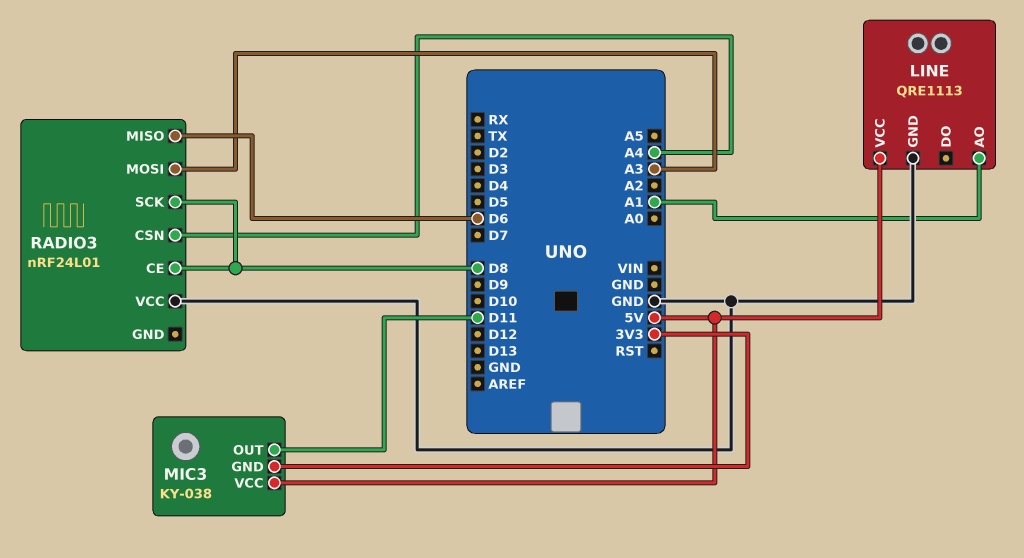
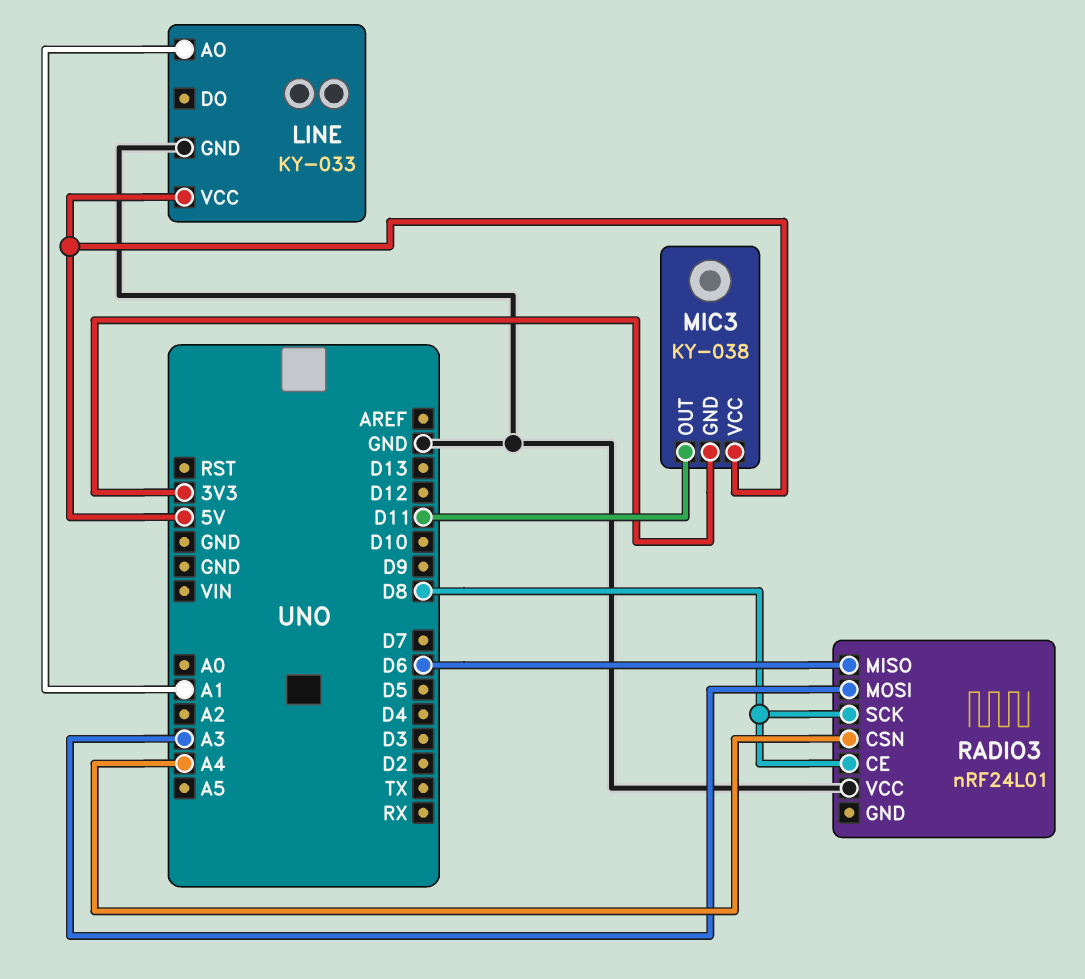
LINE: QRE1113 -> KY-033

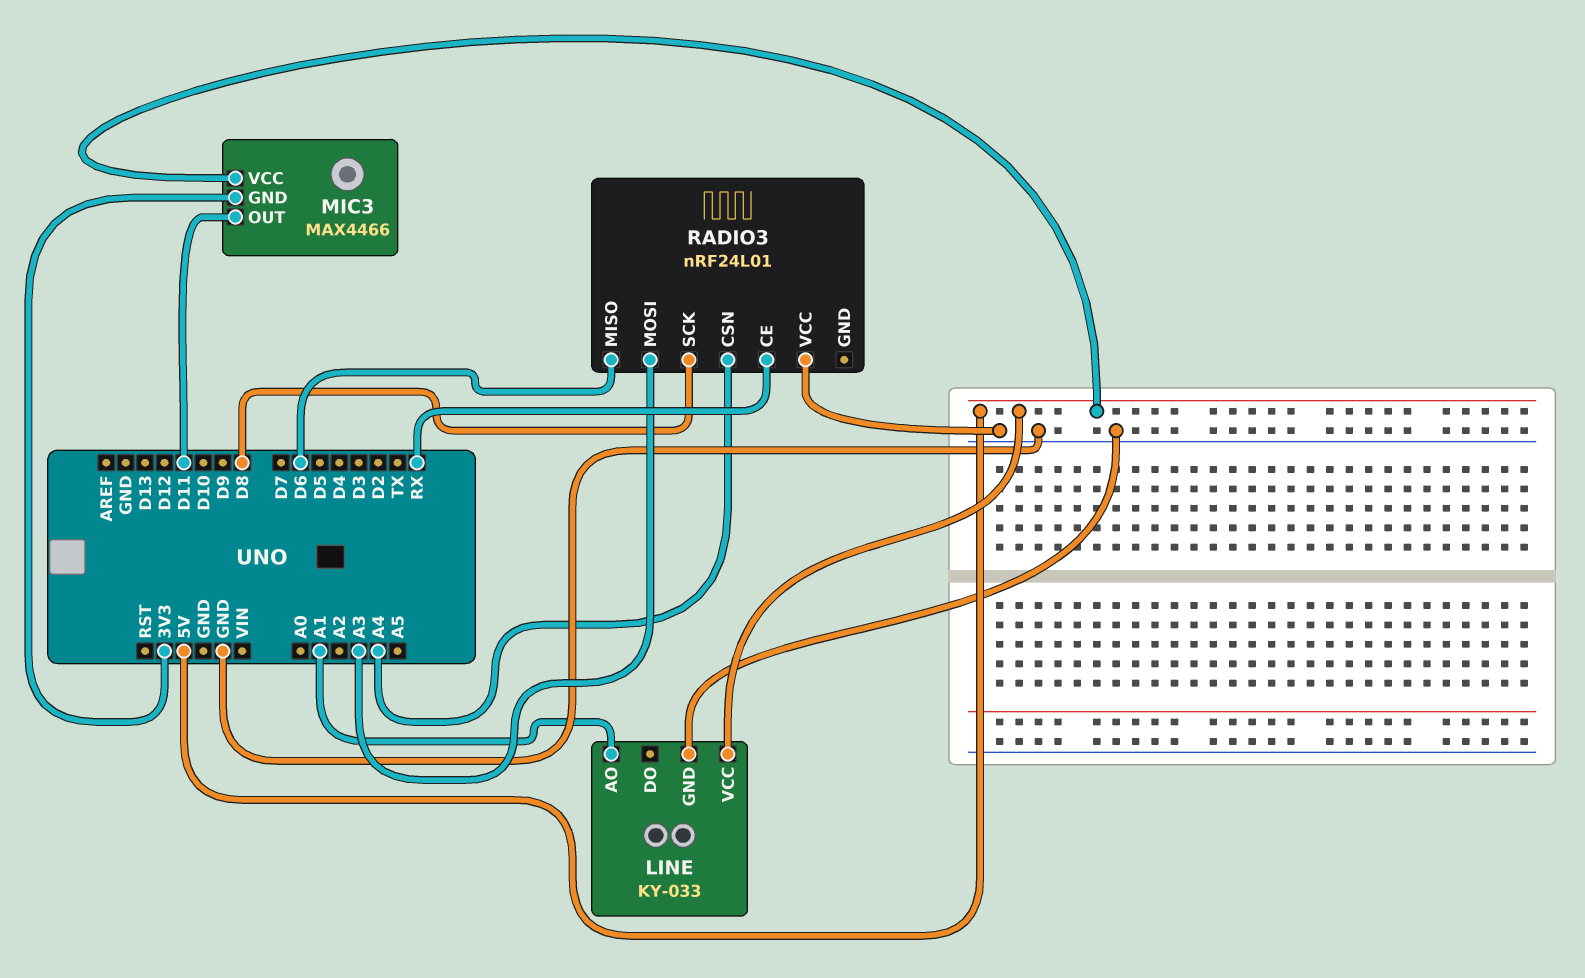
MIC3: KY-038 -> MAX4466
RADIO3 pin CE: D8 -> RX

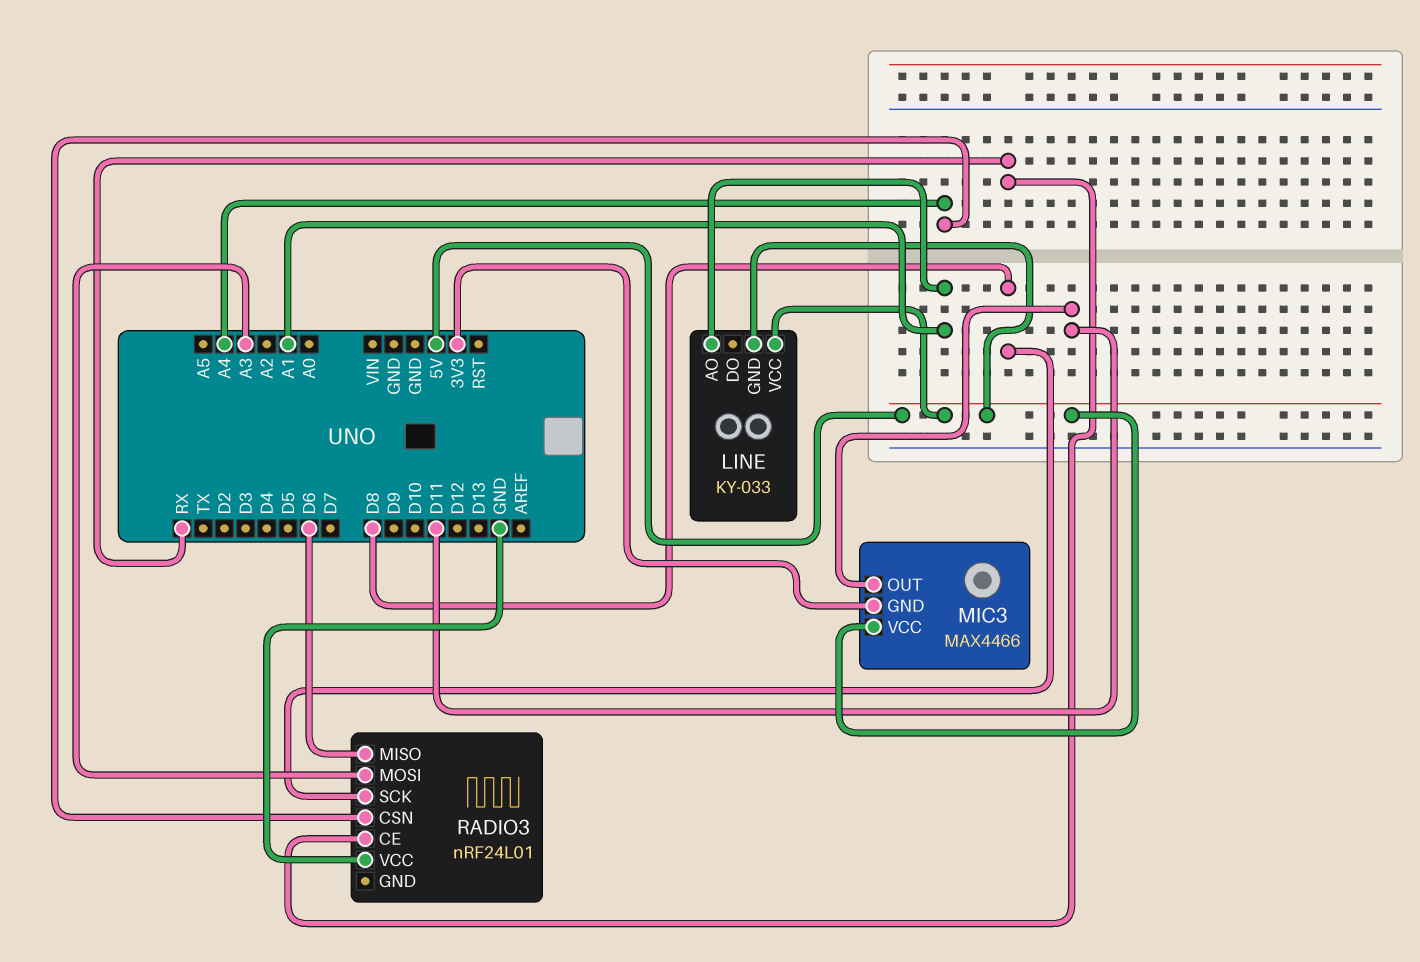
LINE pin GND: GND -> 5V

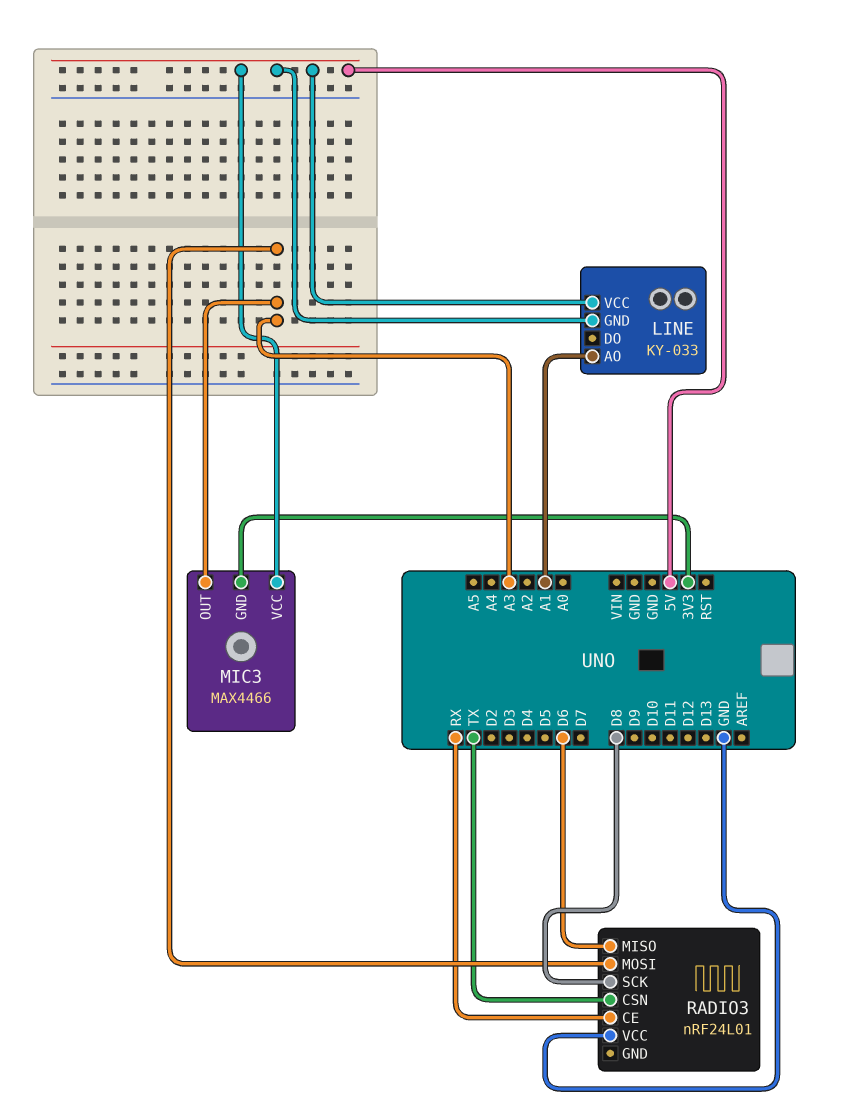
MIC3 pin OUT: D11 -> A3
RADIO3 pin CSN: A4 -> TX

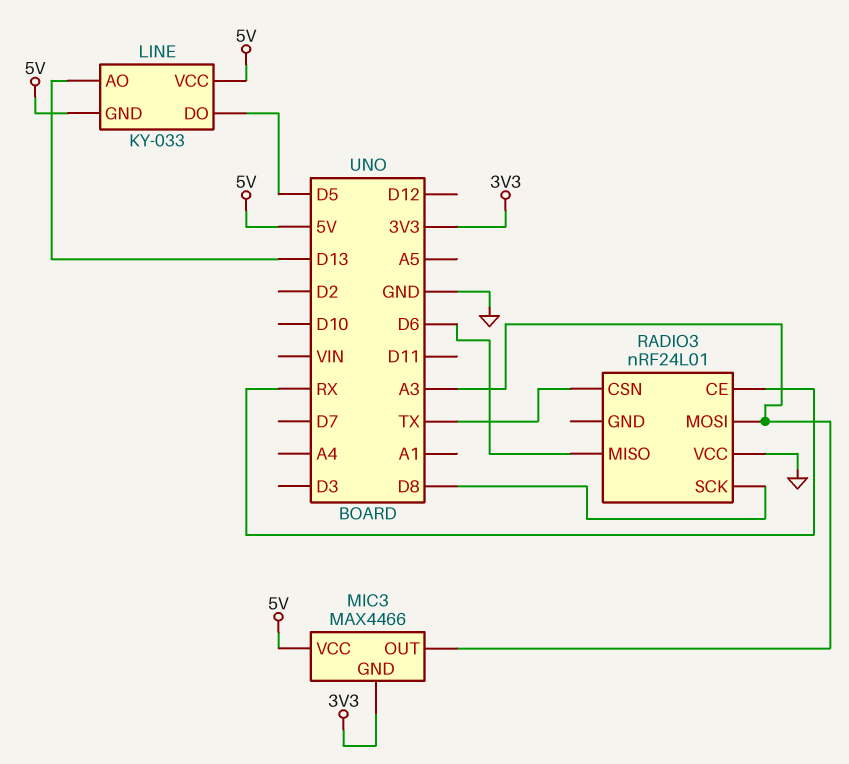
LINE pin AO: A1 -> D13
LINE pin DO: none -> D5

